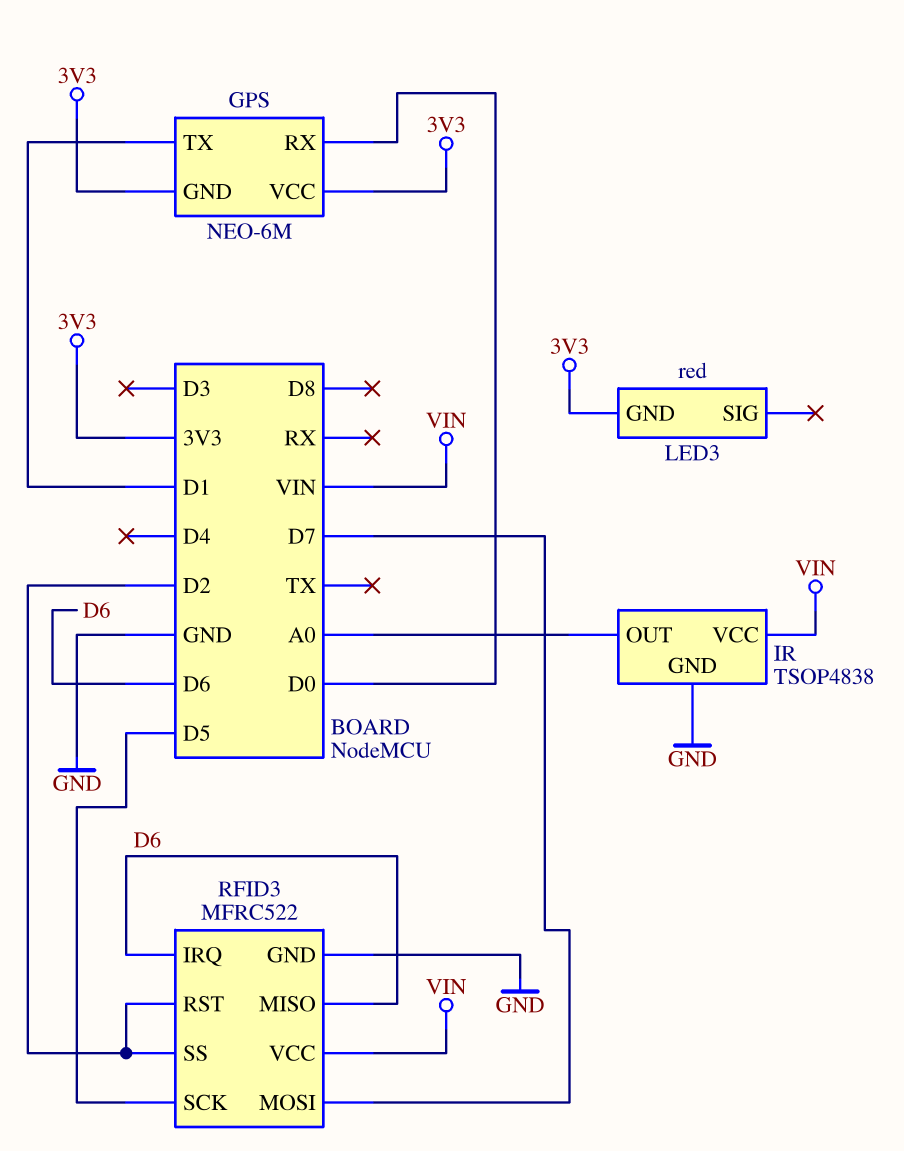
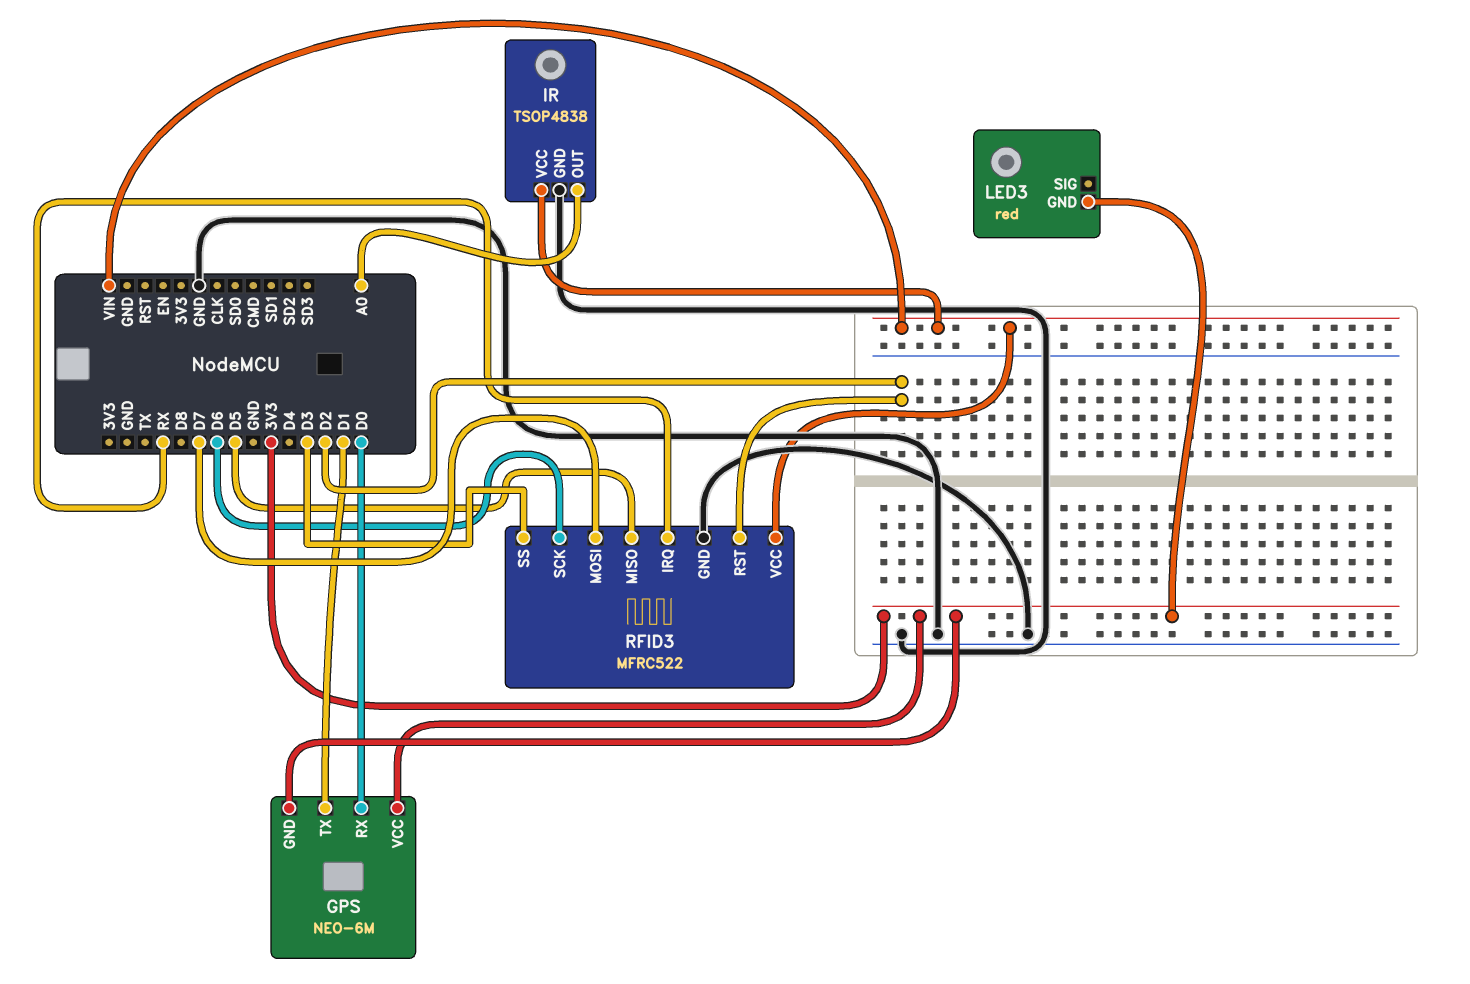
RFID3 pin IRQ: D6 -> RX
RFID3 pin MISO: D6 -> D5
RFID3 pin SCK: D5 -> D6
RFID3 pin SS: D2 -> D3

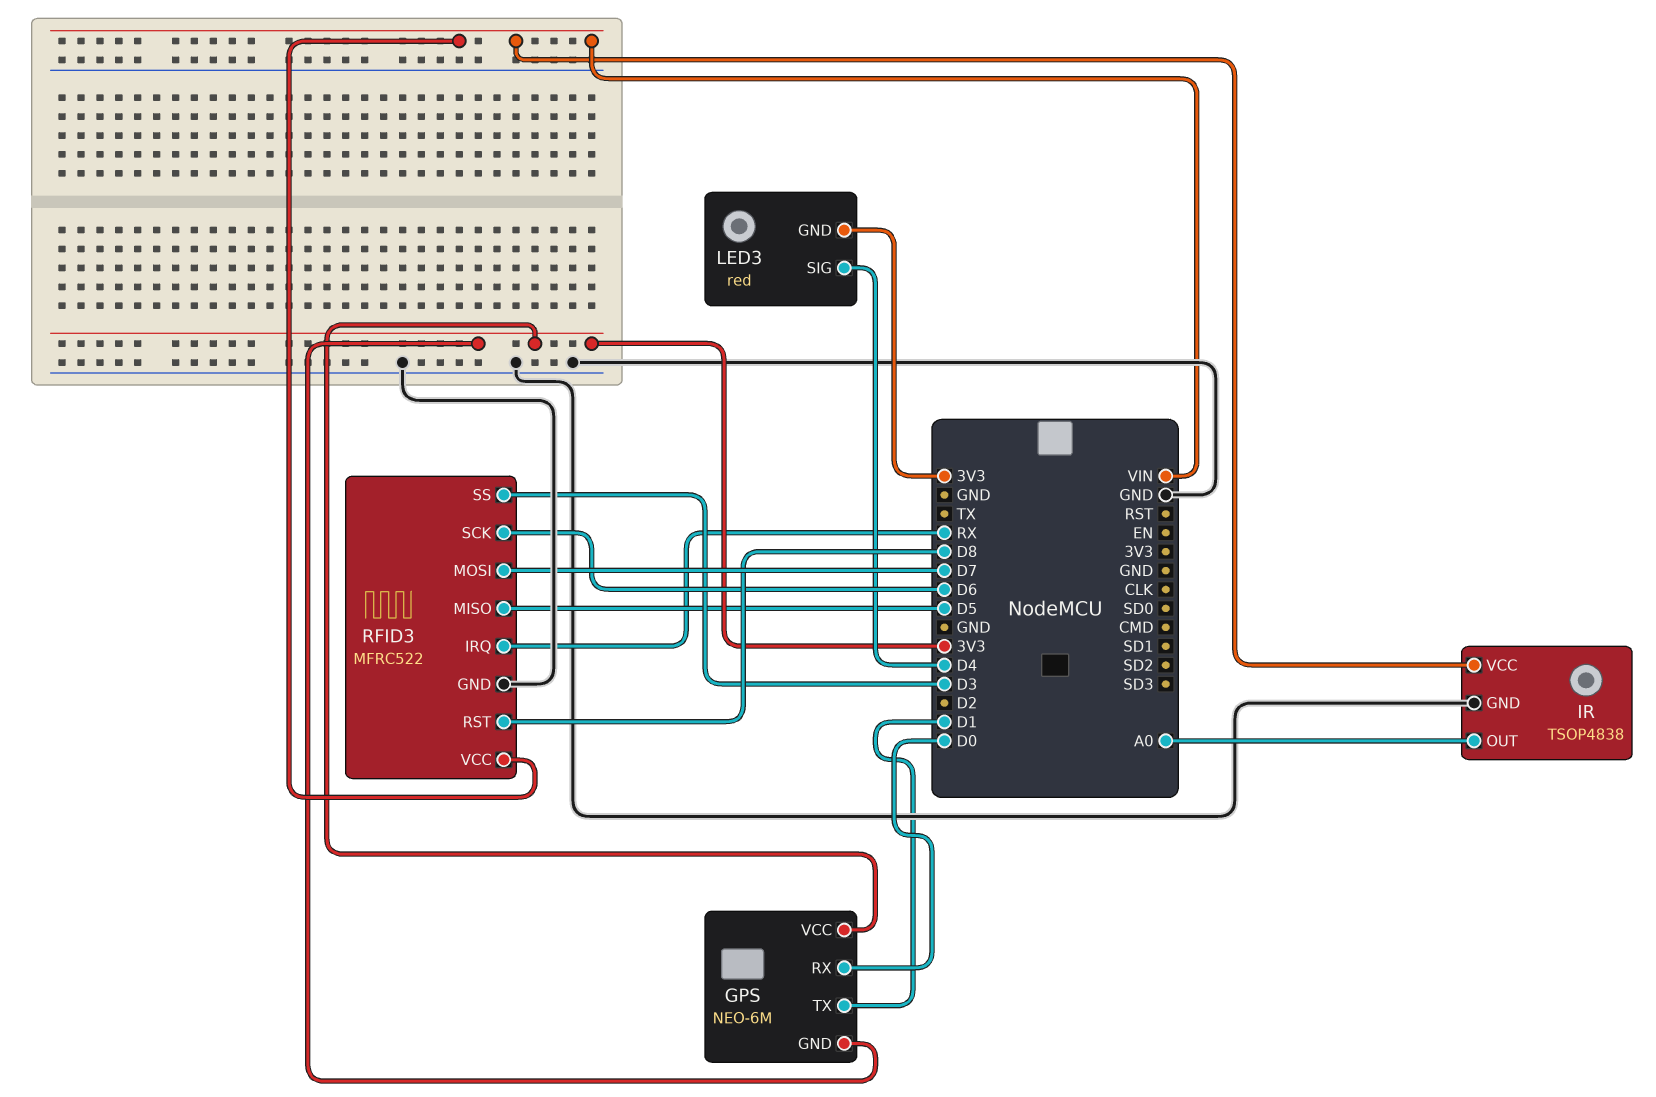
LED3 pin SIG: none -> D4
RFID3 pin RST: D2 -> D8

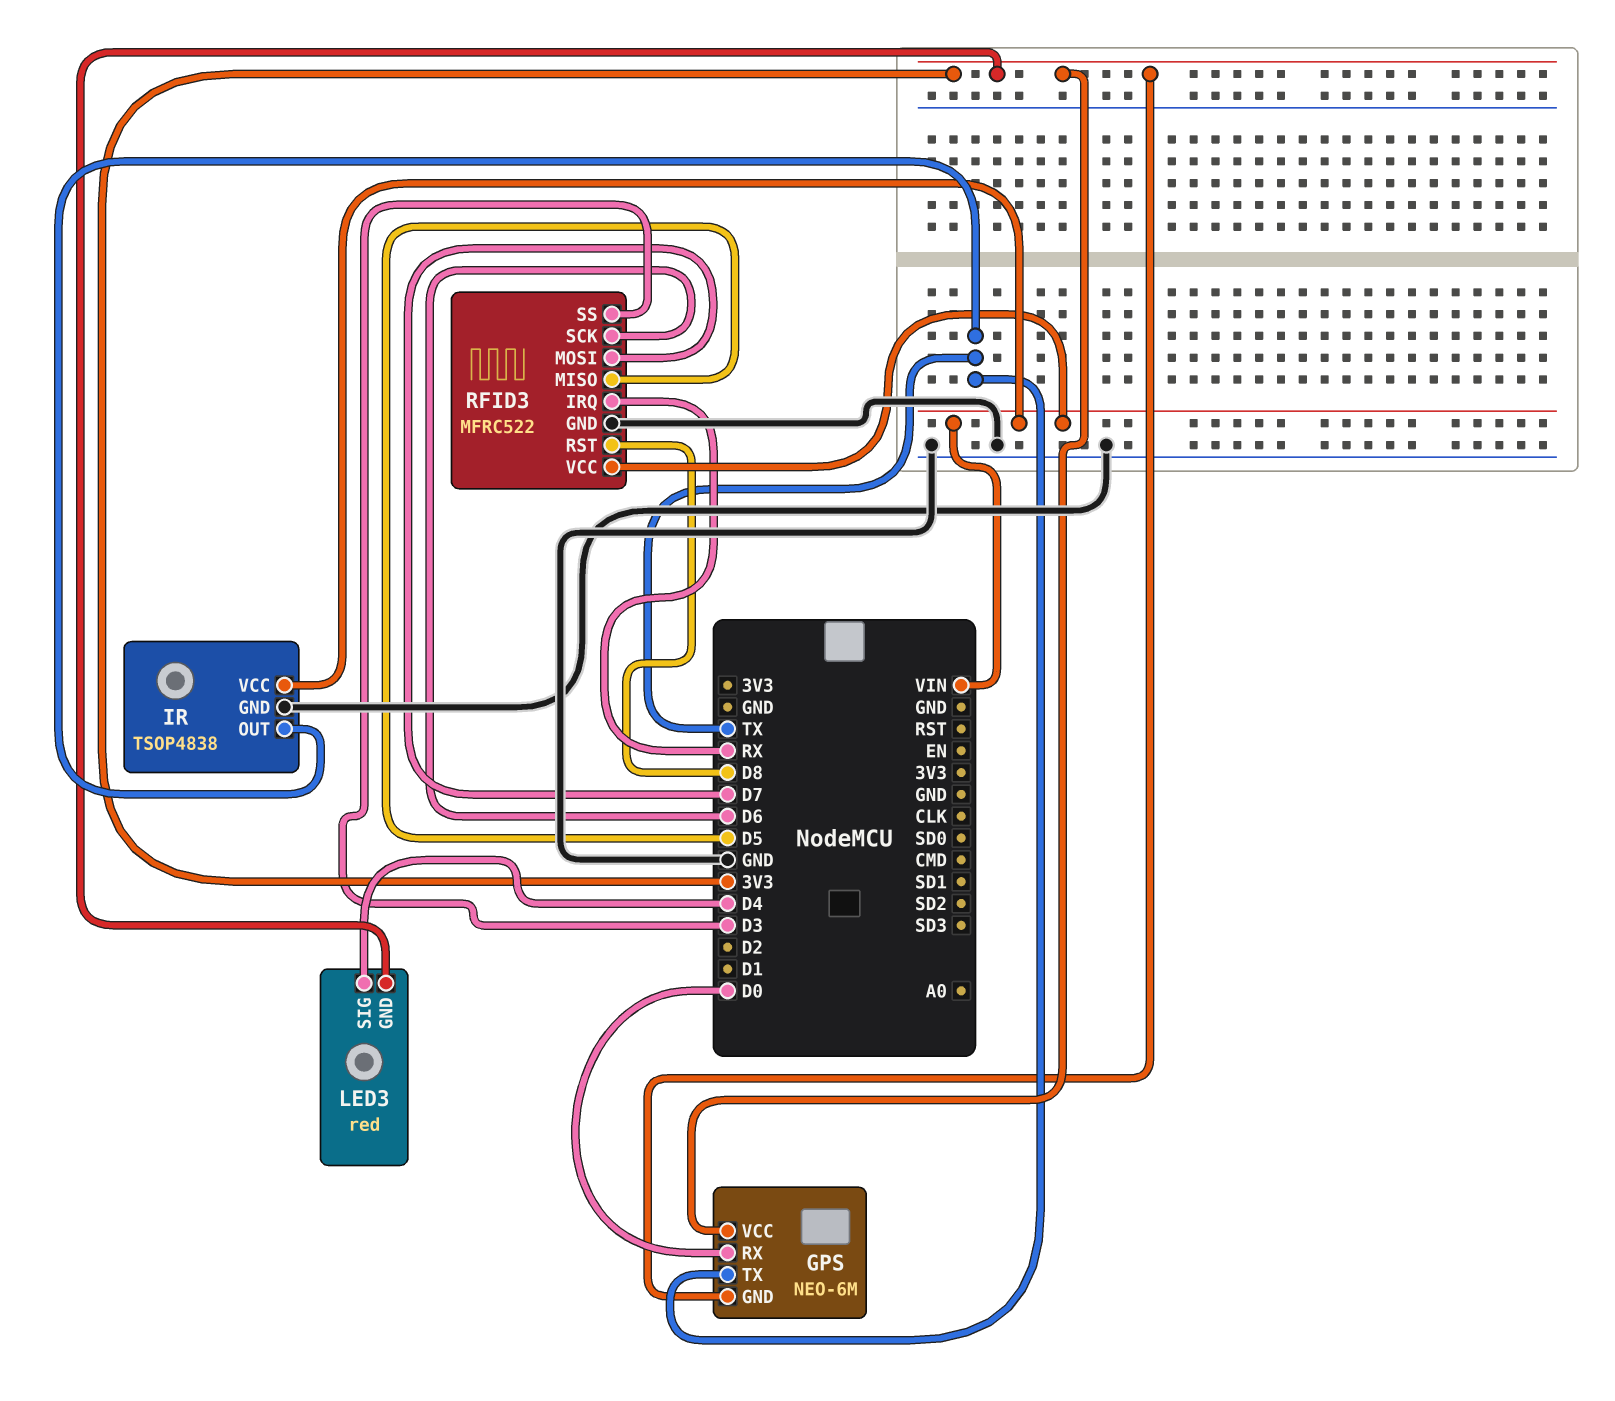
GPS pin TX: D1 -> TX
IR pin OUT: A0 -> TX

